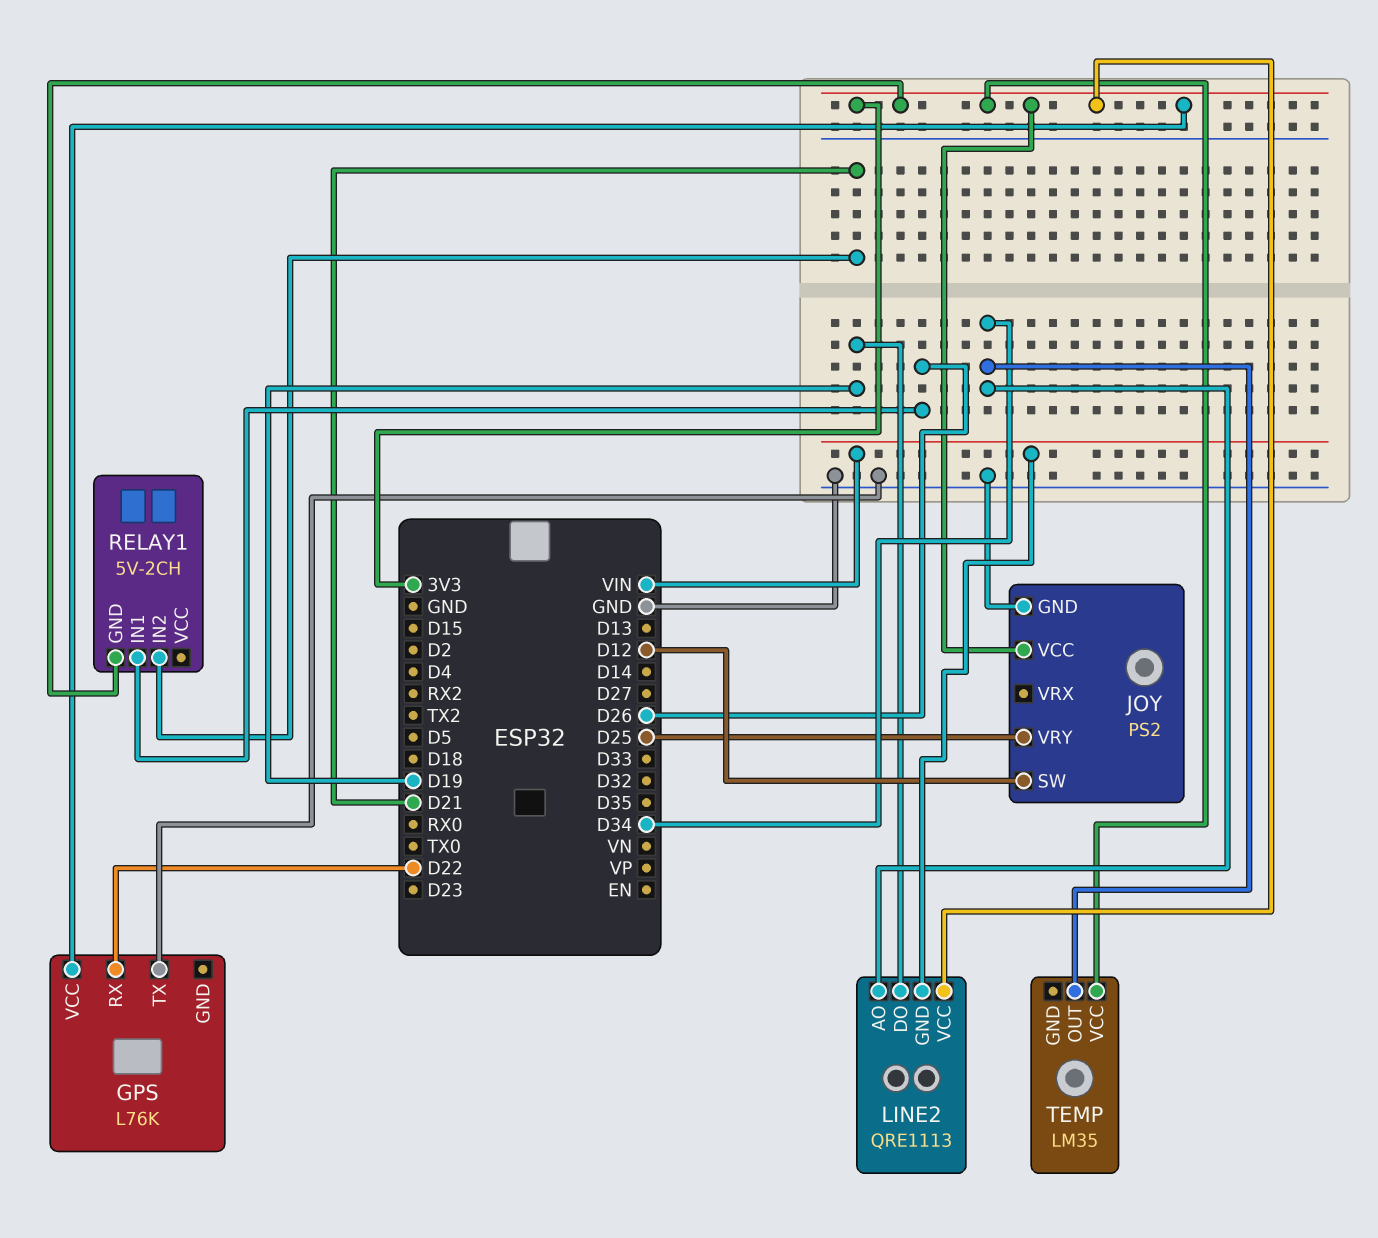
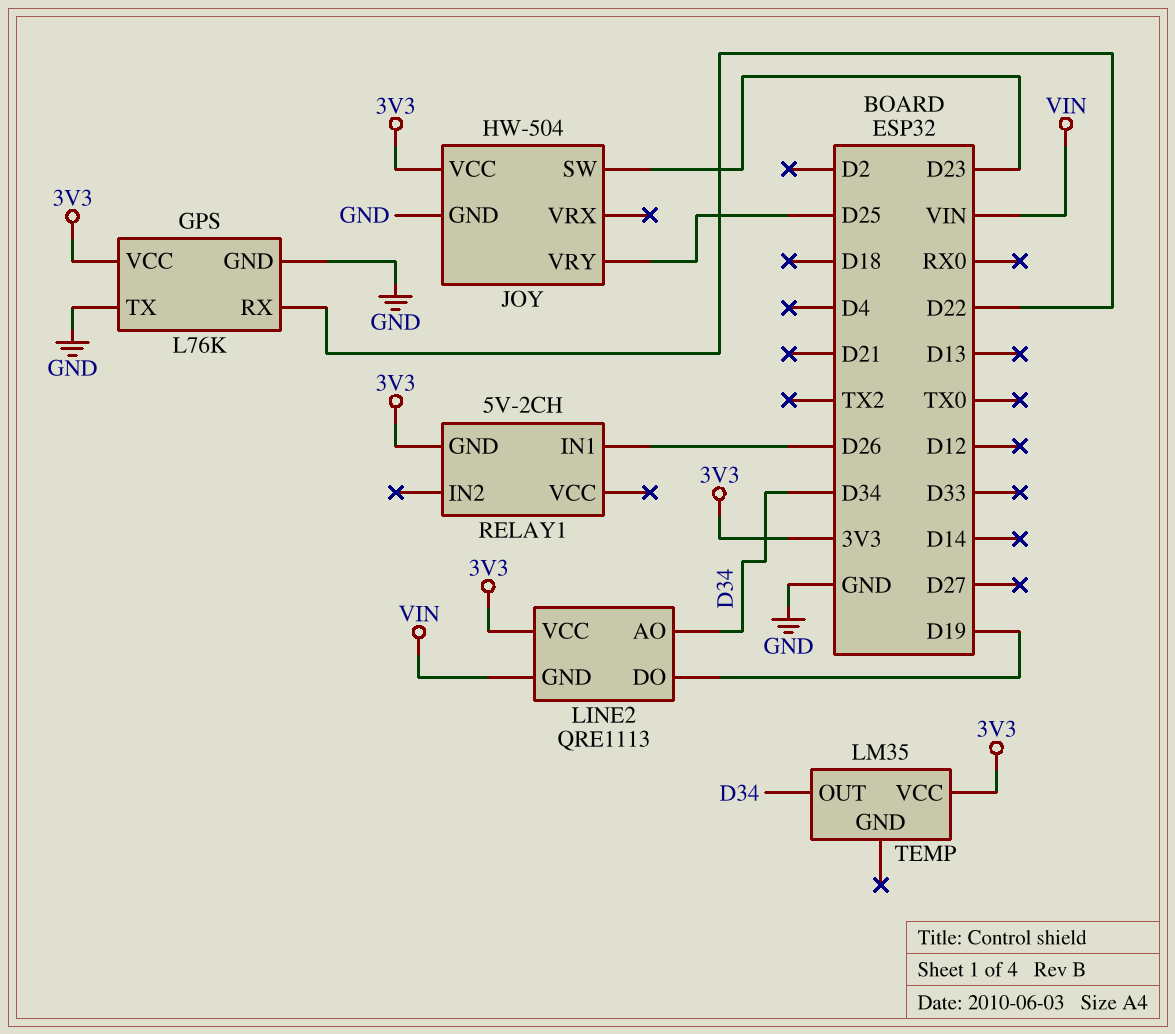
GPS pin GND: none -> GND
JOY: PS2 -> HW-504
JOY pin SW: D12 -> D23
RELAY1 pin IN2: D21 -> none

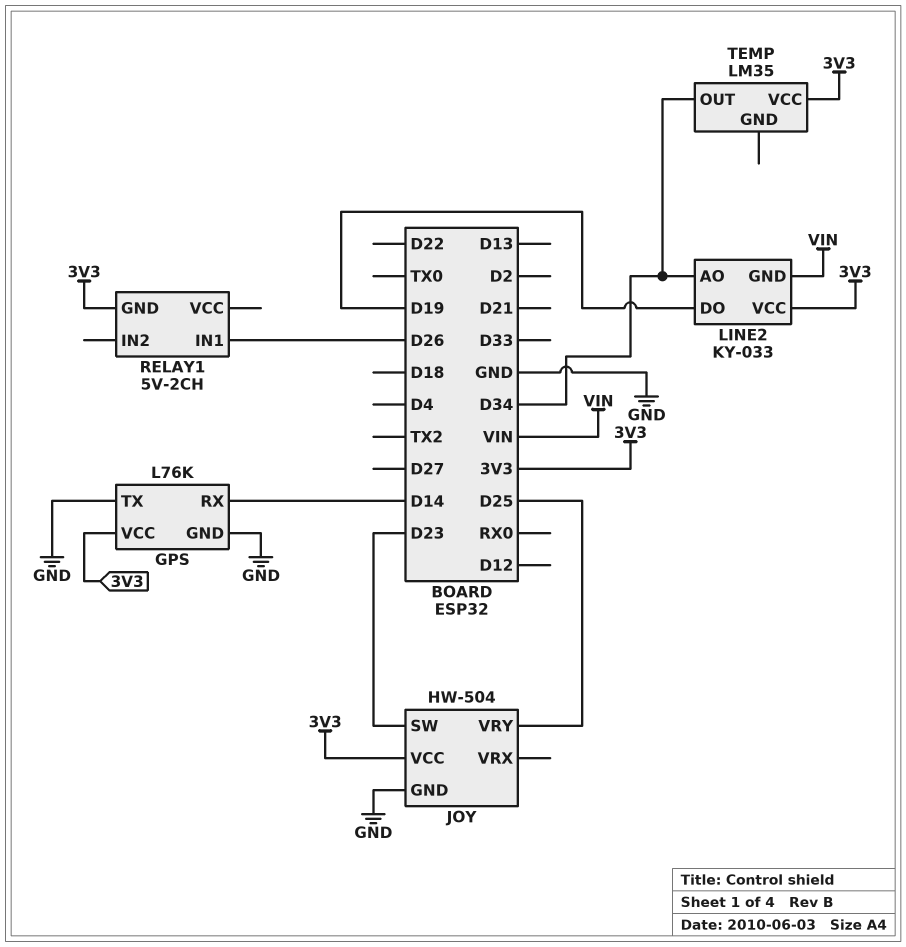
GPS pin RX: D22 -> D14
LINE2: QRE1113 -> KY-033

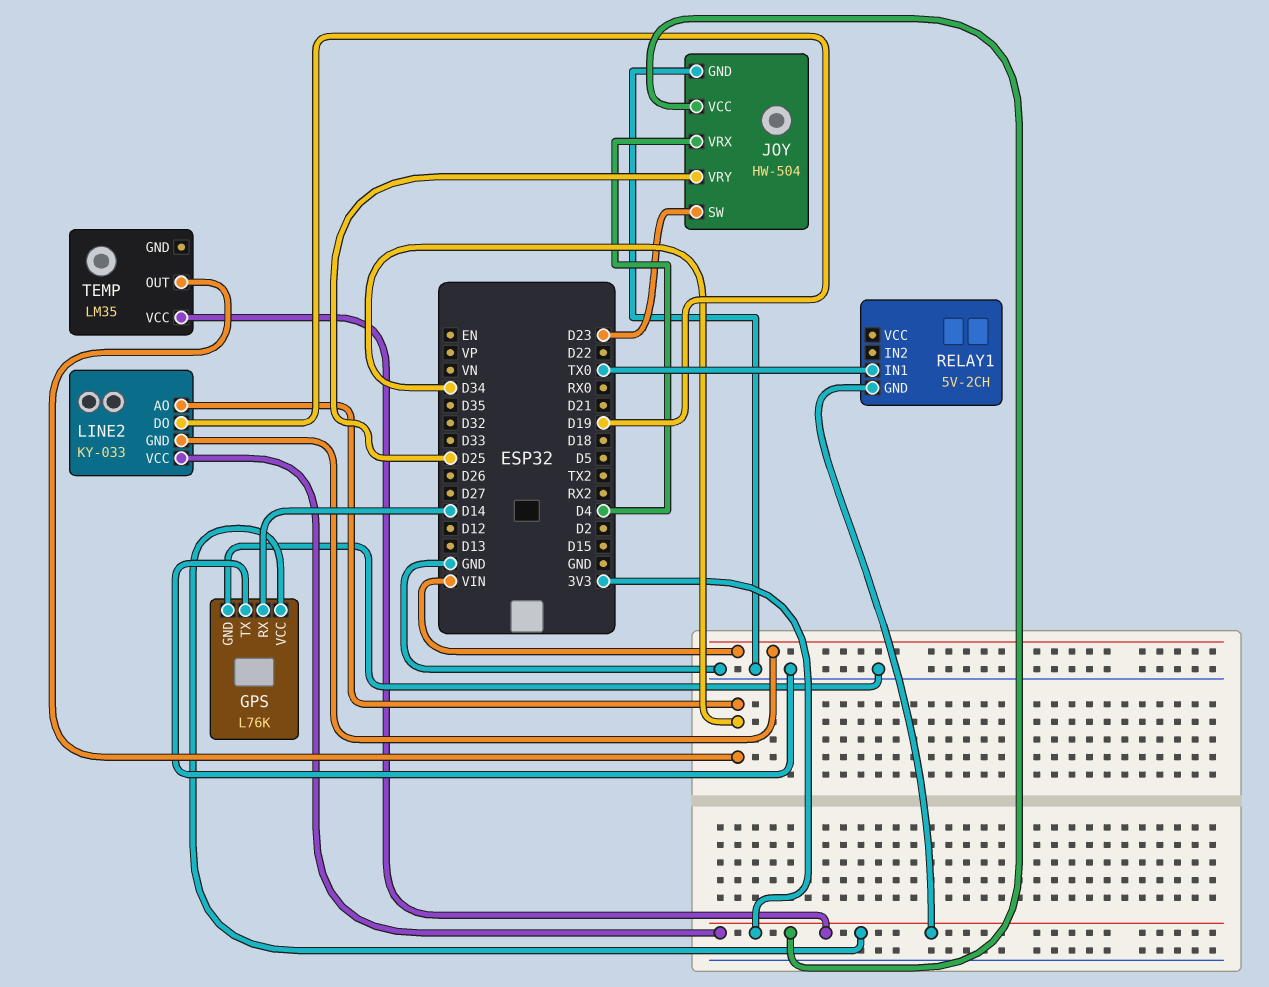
JOY pin VRX: none -> D4
RELAY1 pin IN1: D26 -> TX0

